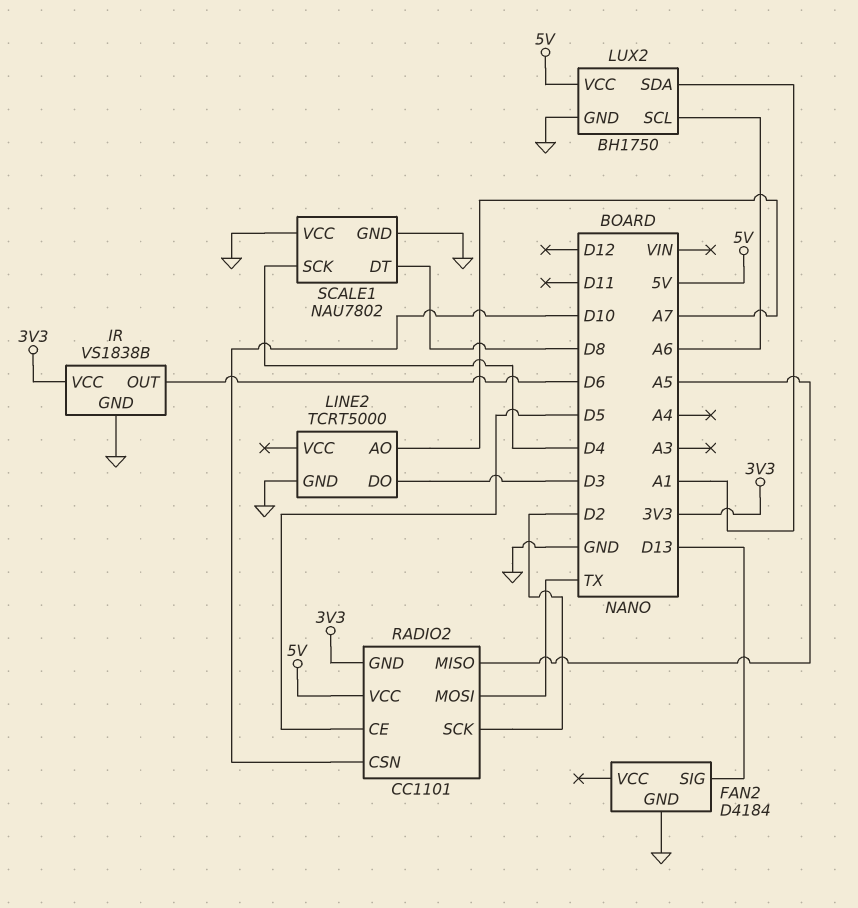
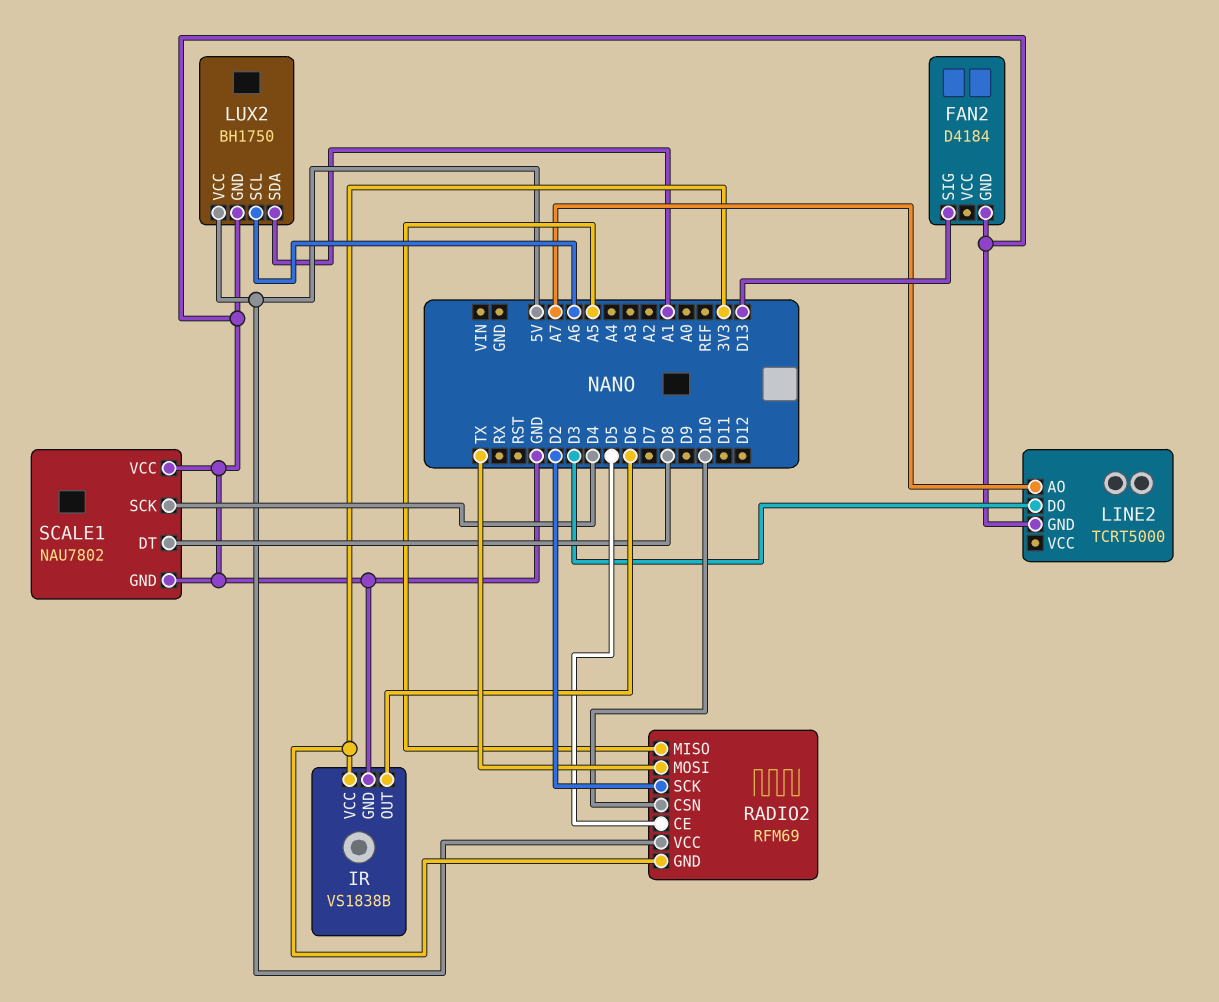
RADIO2: CC1101 -> RFM69

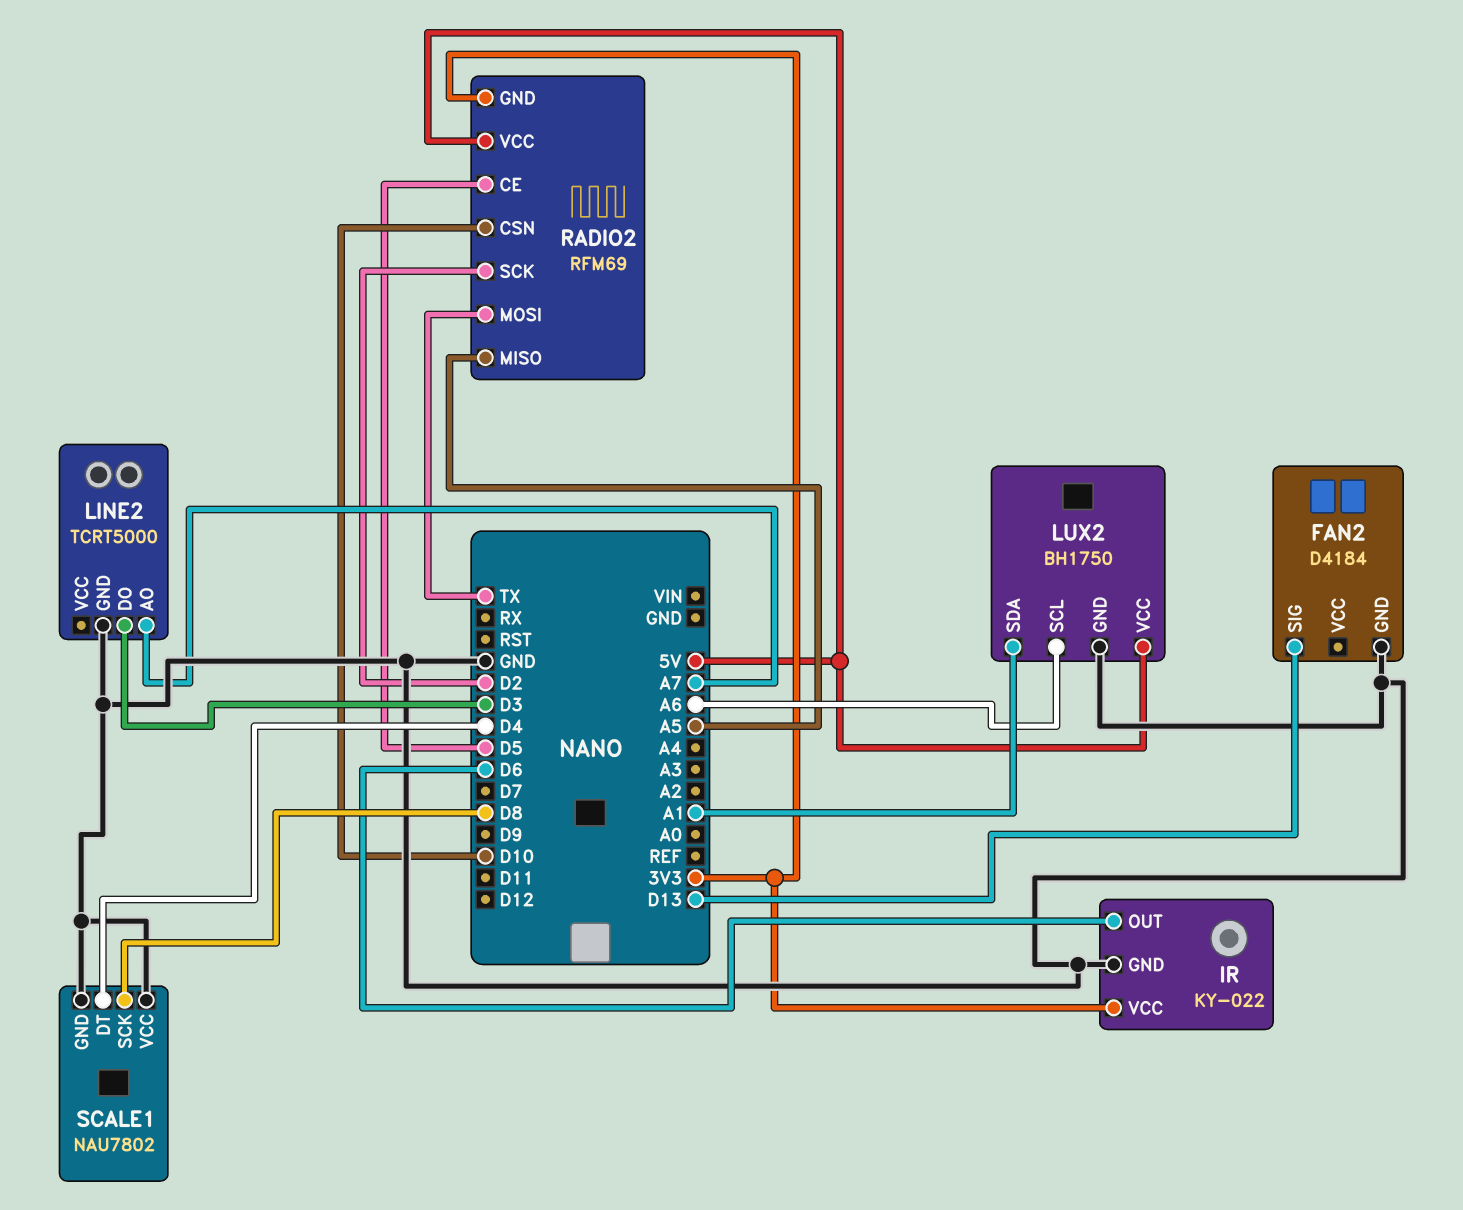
IR: VS1838B -> KY-022
SCALE1 pin DT: D8 -> D4
SCALE1 pin SCK: D4 -> D8

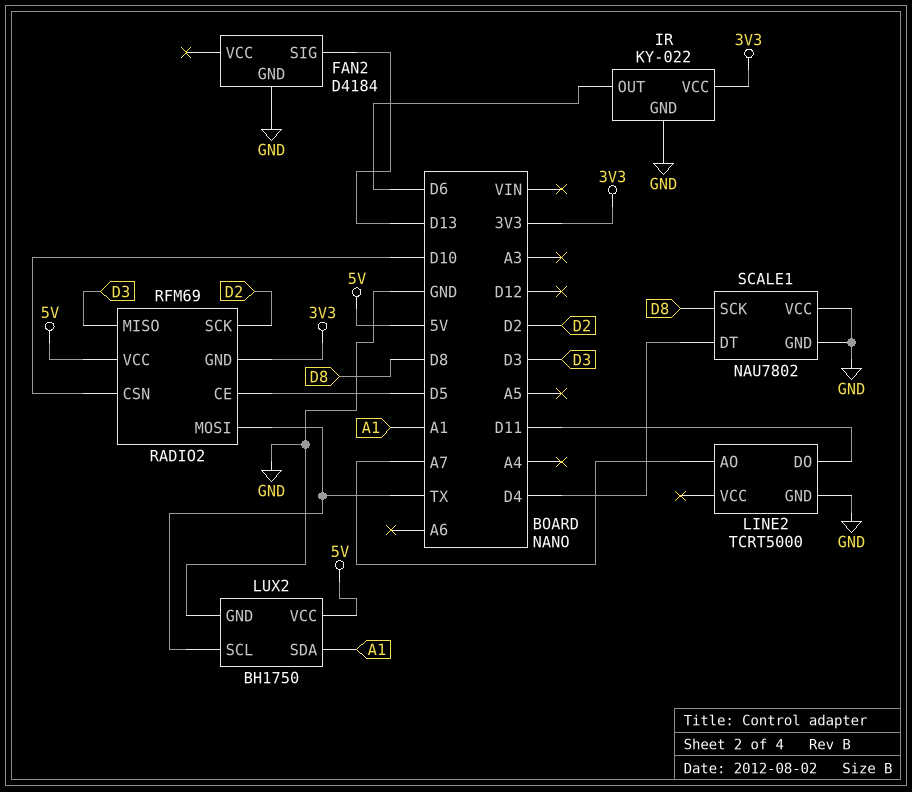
LINE2 pin DO: D3 -> D11
LUX2 pin SCL: A6 -> TX
RADIO2 pin MISO: A5 -> D3

